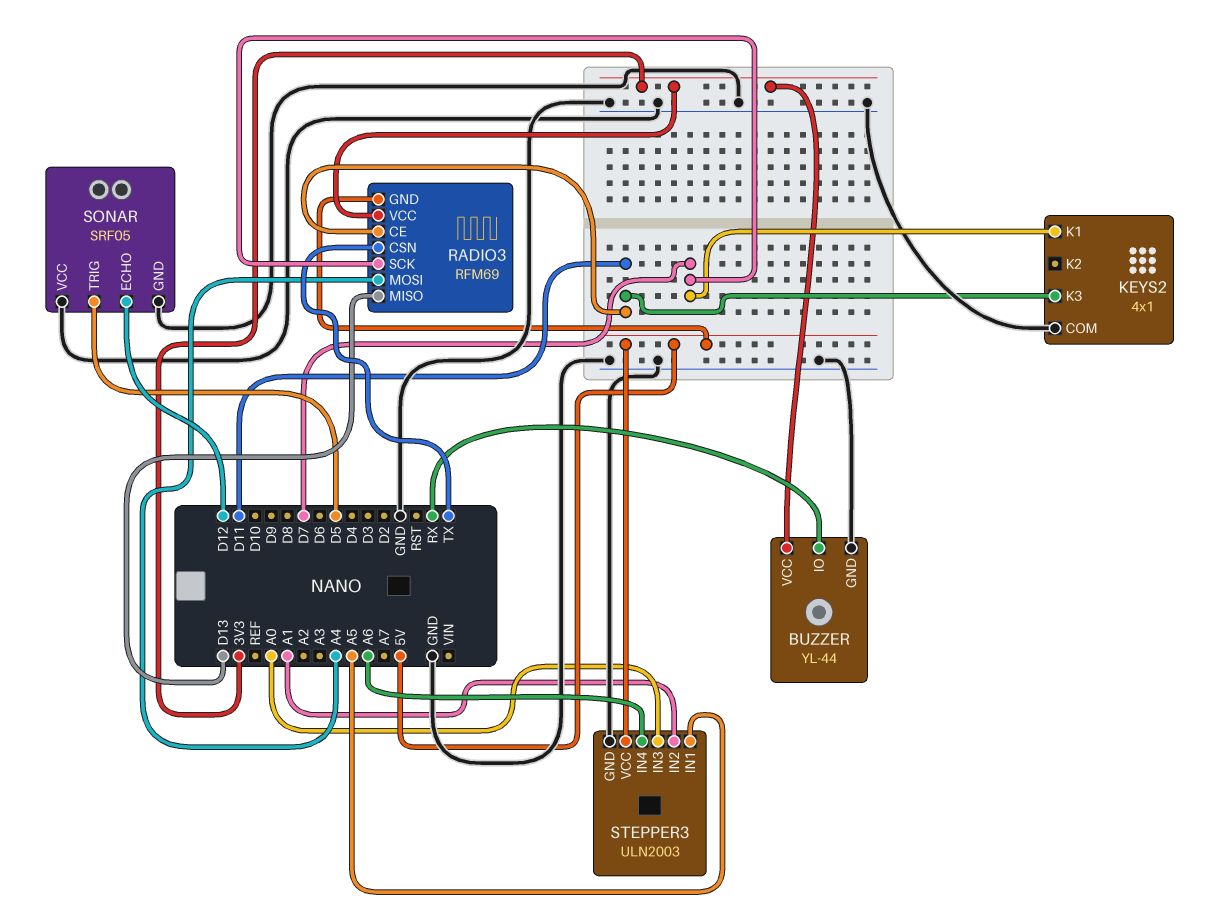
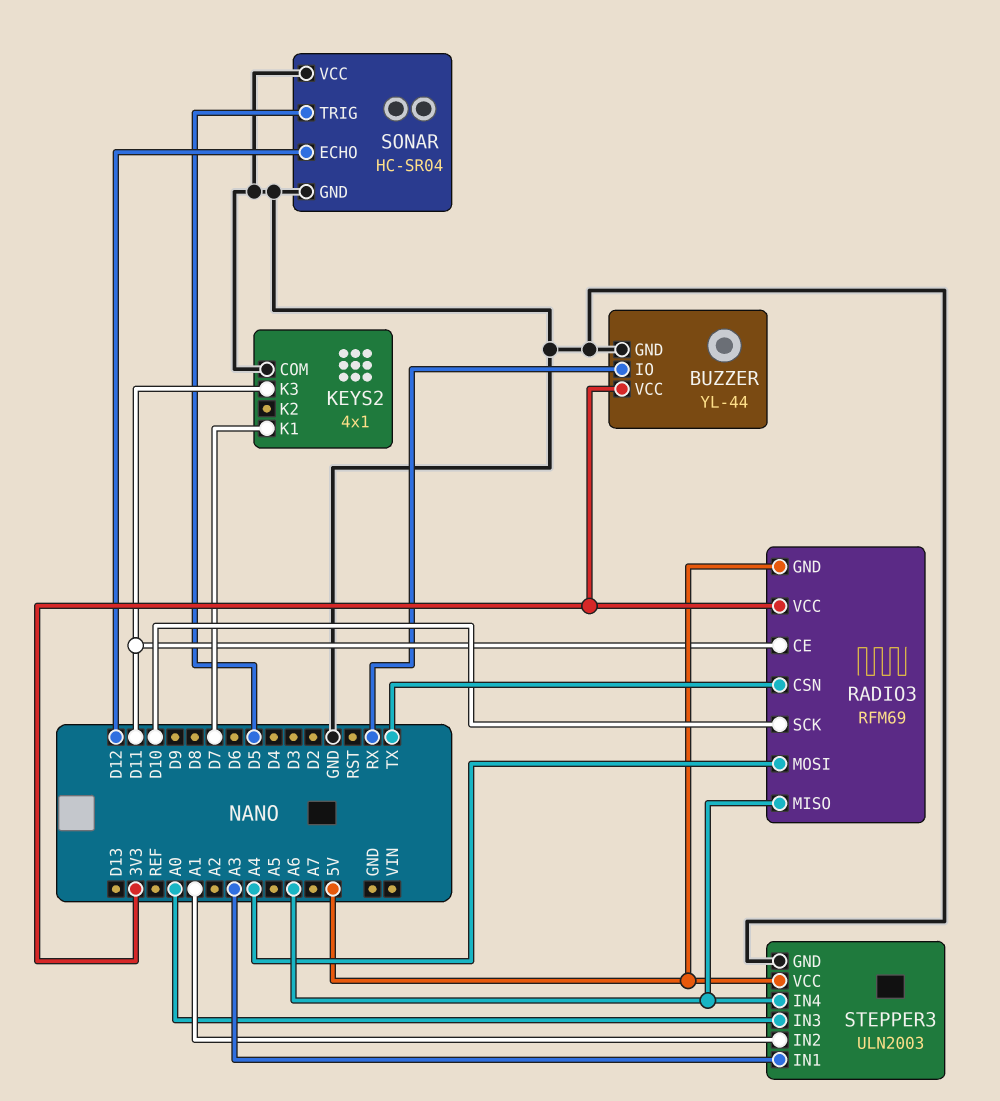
RADIO3 pin MISO: D13 -> A6
RADIO3 pin SCK: D7 -> D10
SONAR: SRF05 -> HC-SR04
STEPPER3 pin IN1: A5 -> A3

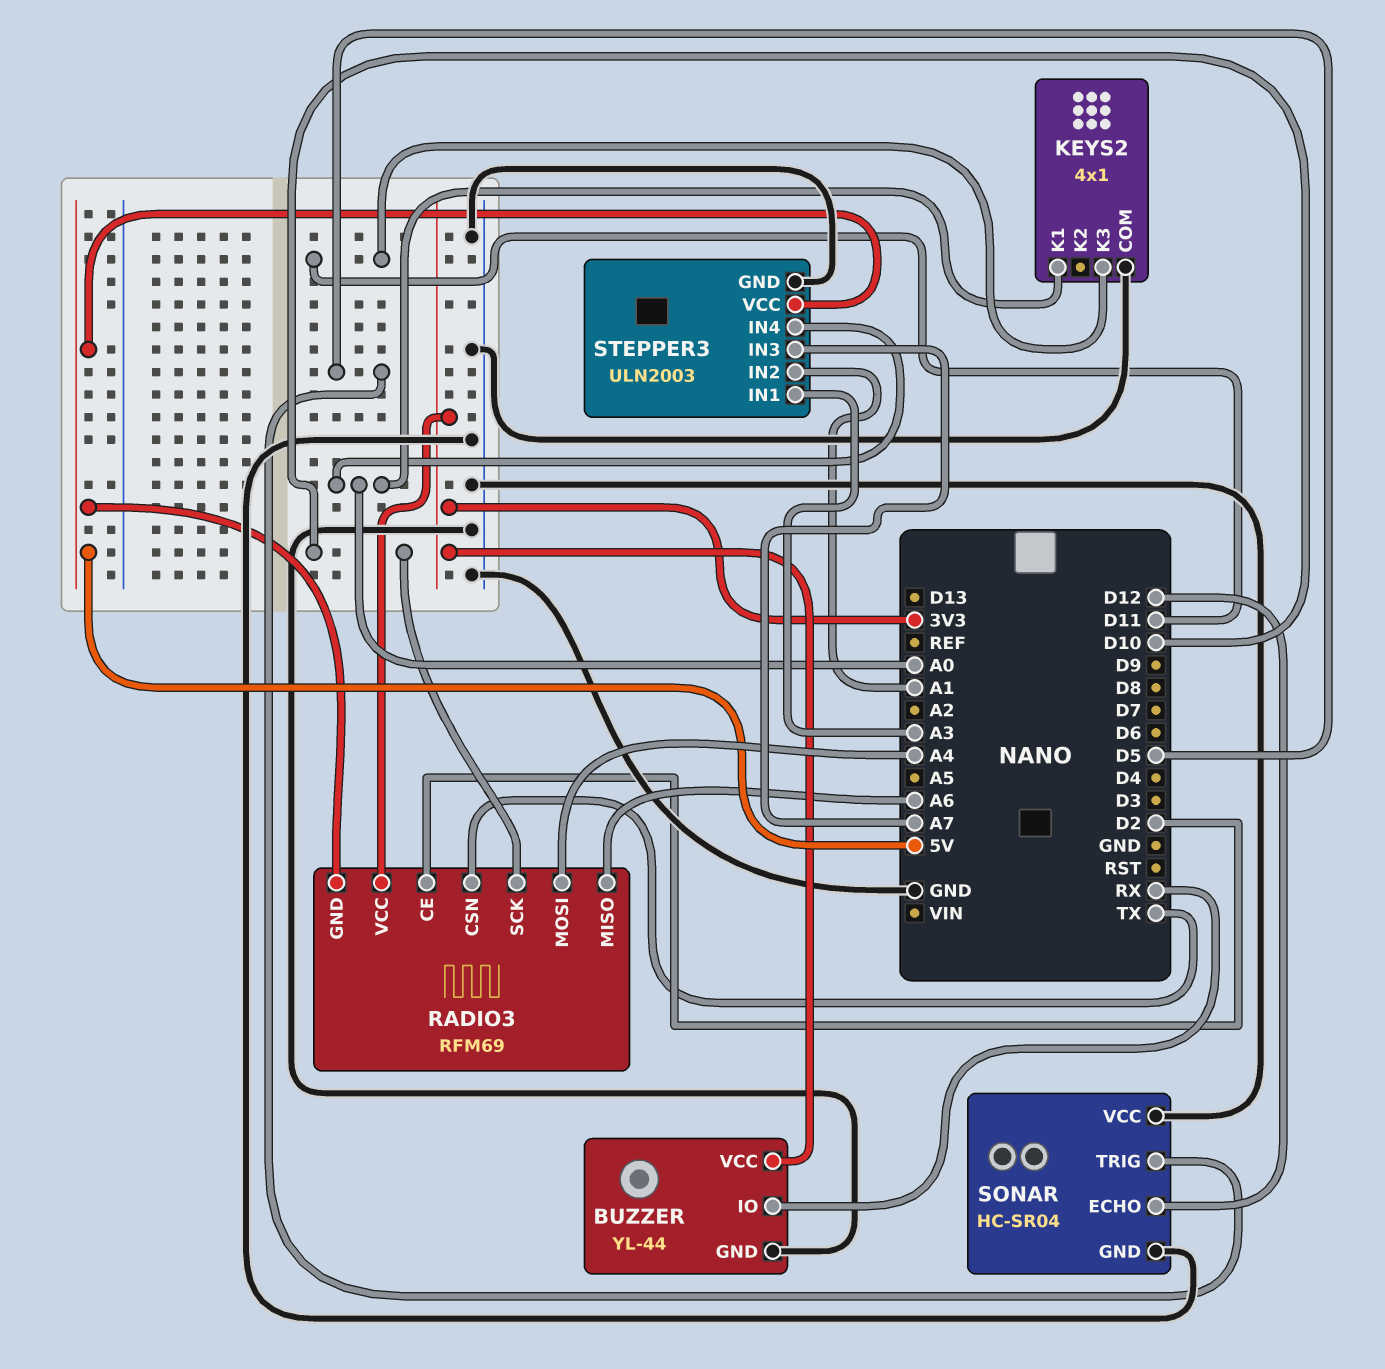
KEYS2 pin K1: D7 -> A0
RADIO3 pin CE: D11 -> D2
STEPPER3 pin IN3: A0 -> A7
STEPPER3 pin IN4: A6 -> A0

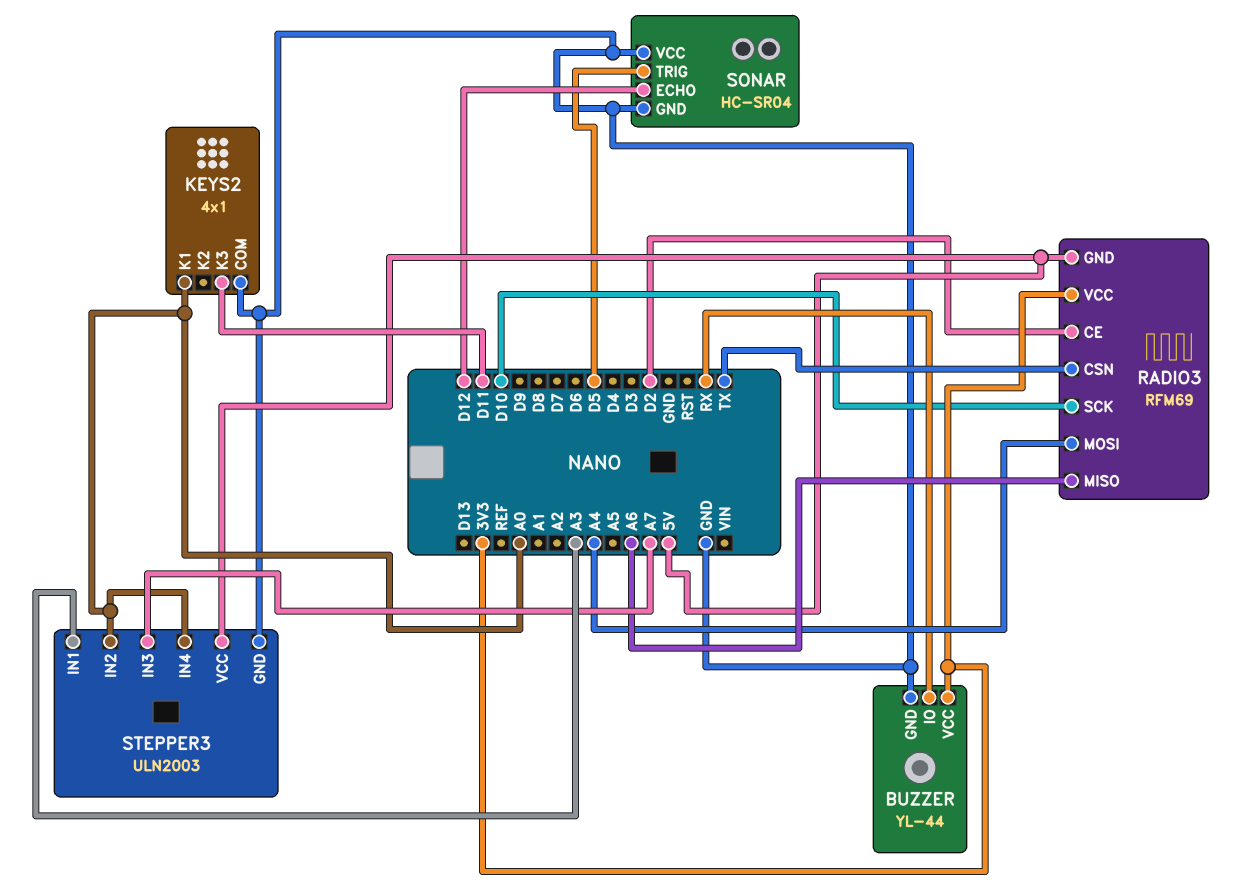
STEPPER3 pin IN2: A1 -> A0

